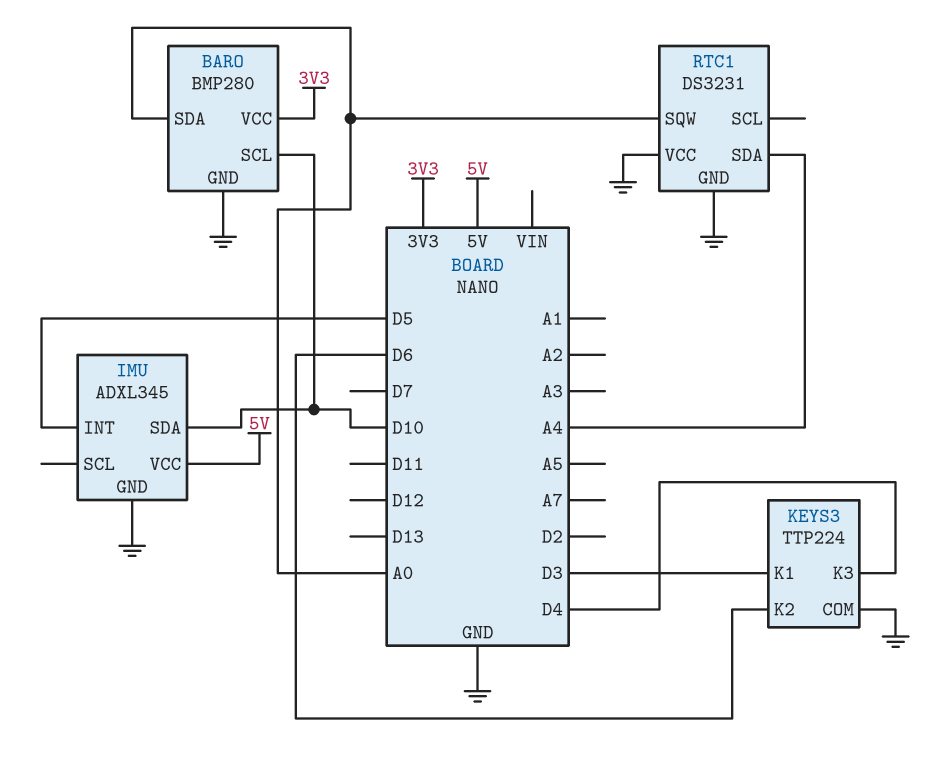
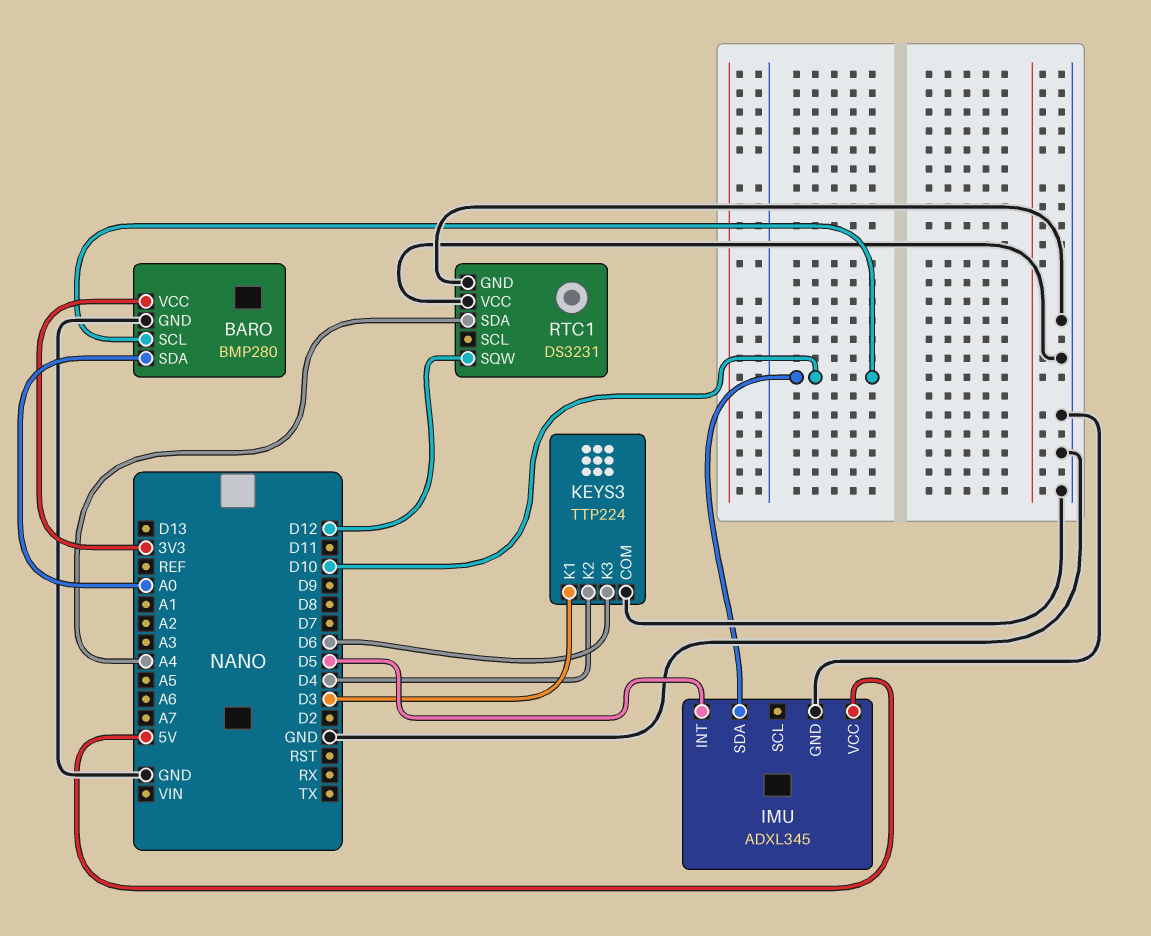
KEYS3 pin K2: D6 -> D4
KEYS3 pin K3: D4 -> D6
RTC1 pin SQW: A0 -> D12

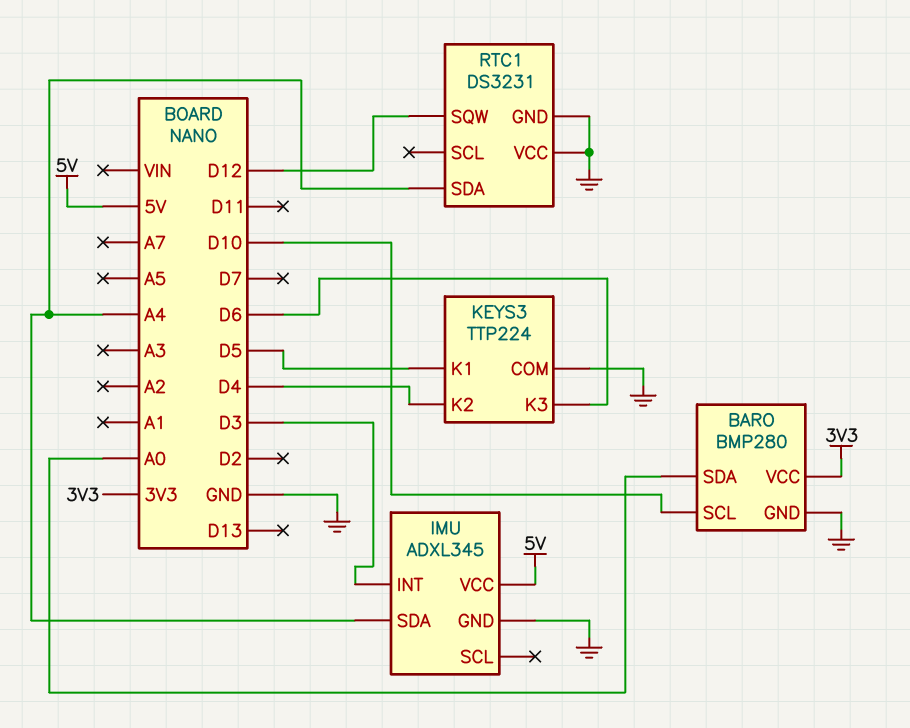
IMU pin INT: D5 -> D3
IMU pin SDA: D10 -> A4
KEYS3 pin K1: D3 -> D5

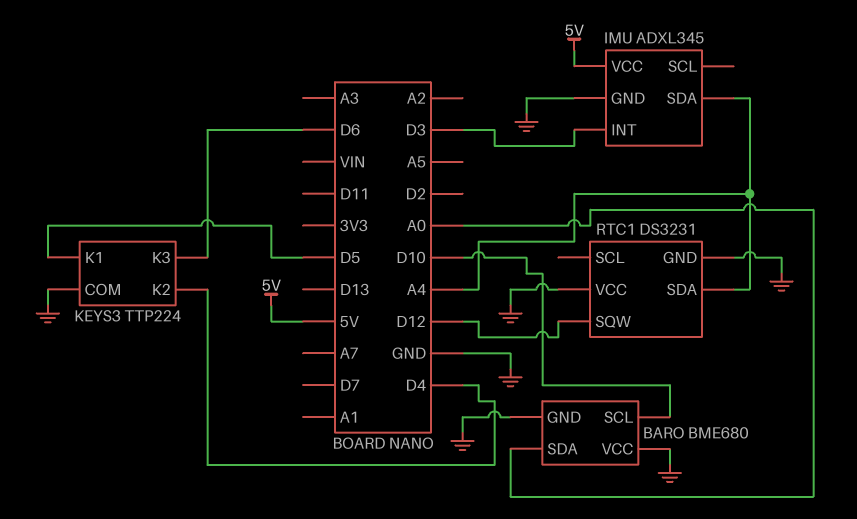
BARO: BMP280 -> BME680
BARO pin VCC: 3V3 -> GND

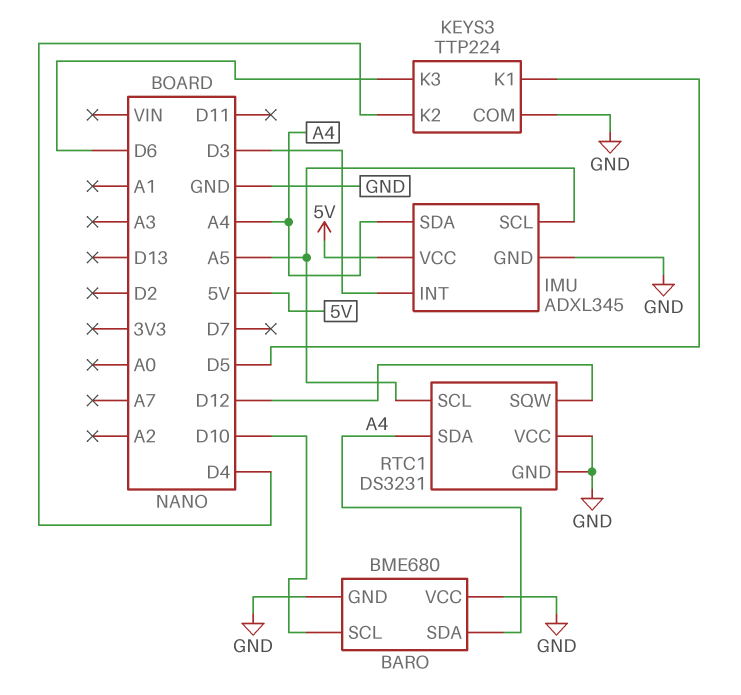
BARO pin SDA: A0 -> A4
IMU pin SCL: none -> A5
RTC1 pin SCL: none -> A5

